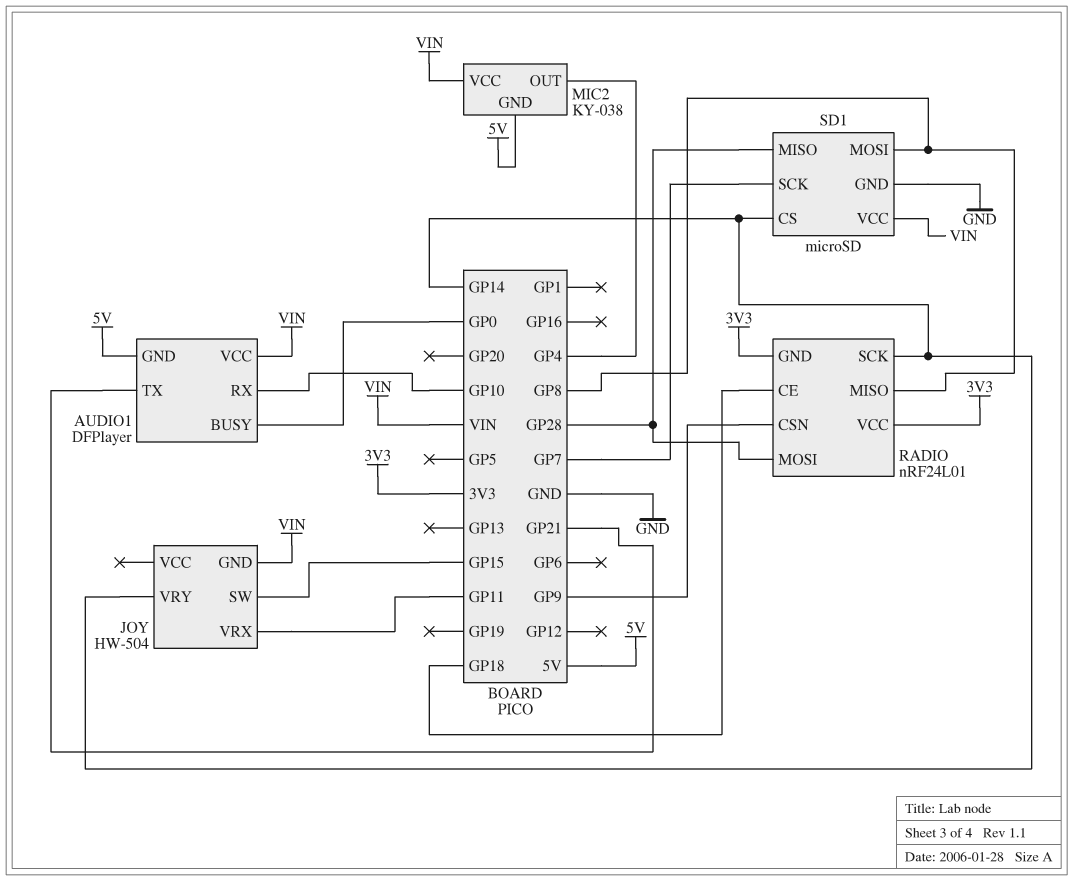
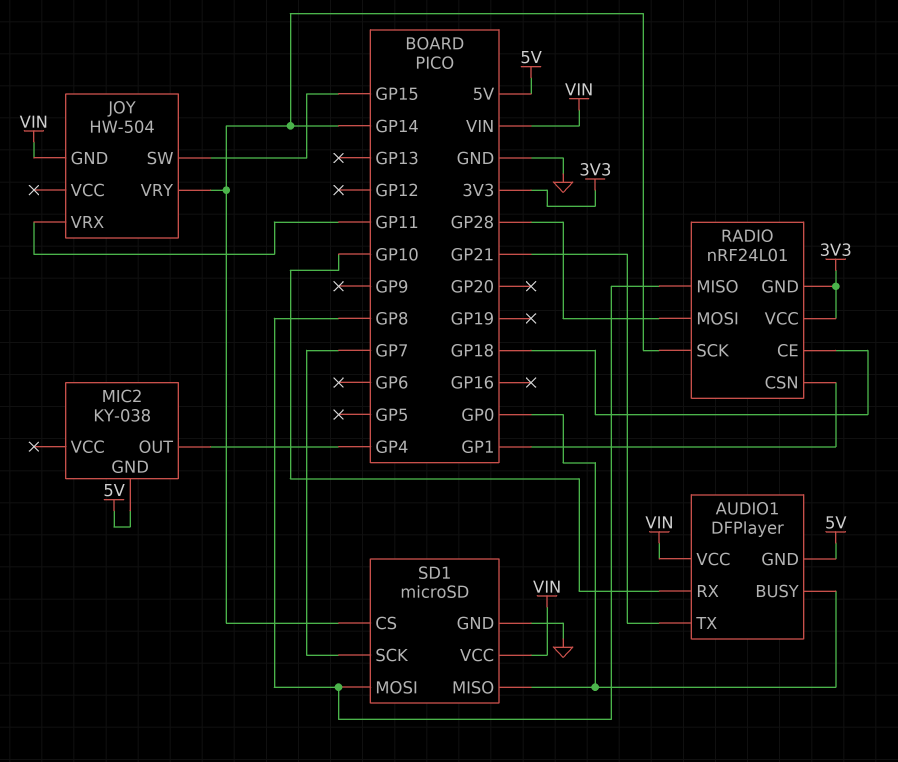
MIC2 pin VCC: VIN -> none
RADIO pin CSN: GP9 -> GP1
SD1 pin MISO: GP28 -> GP0

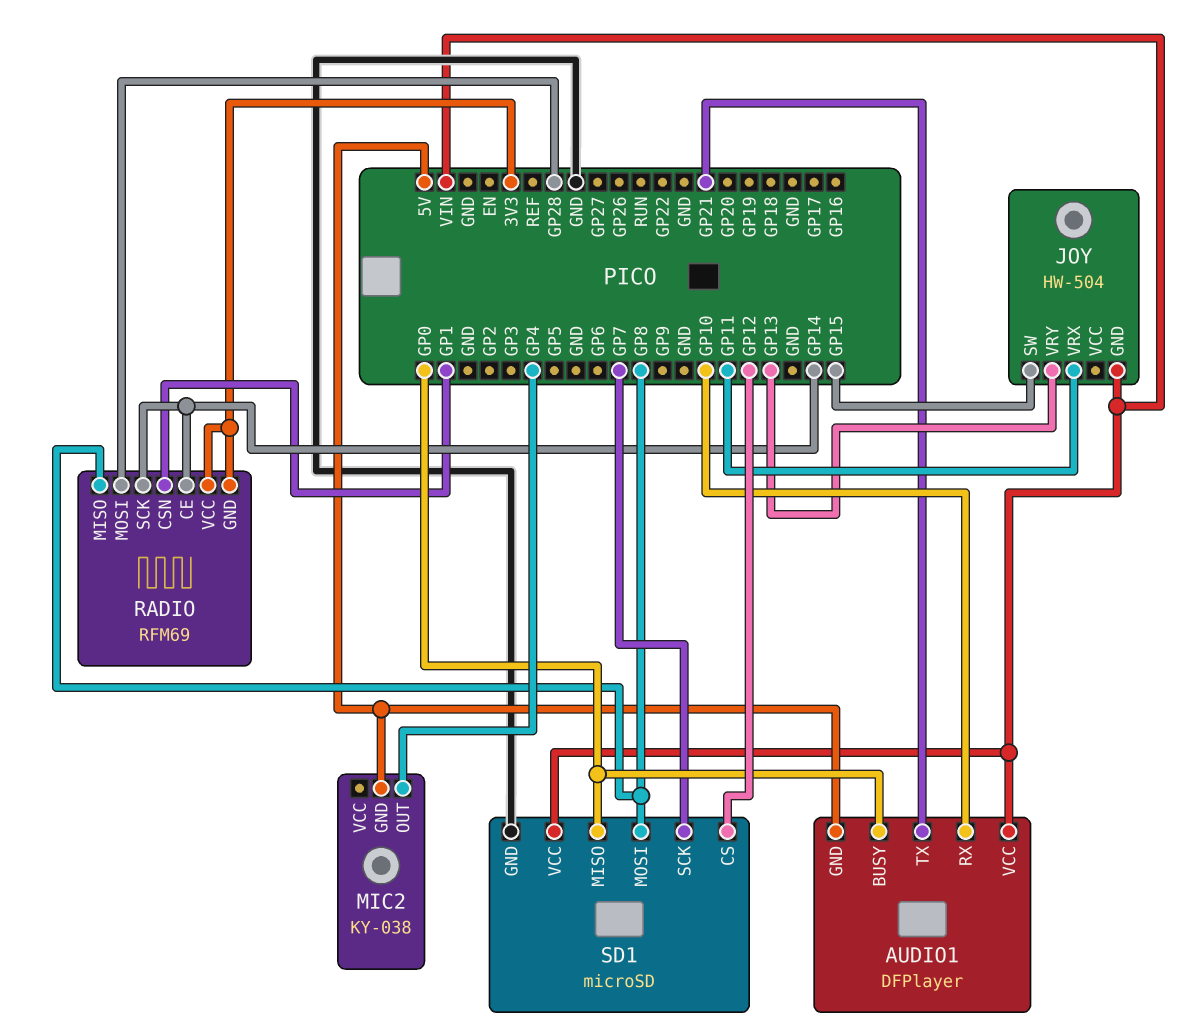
JOY pin VRY: GP14 -> GP13
RADIO: nRF24L01 -> RFM69
RADIO pin CE: GP18 -> GP14
SD1 pin CS: GP14 -> GP12

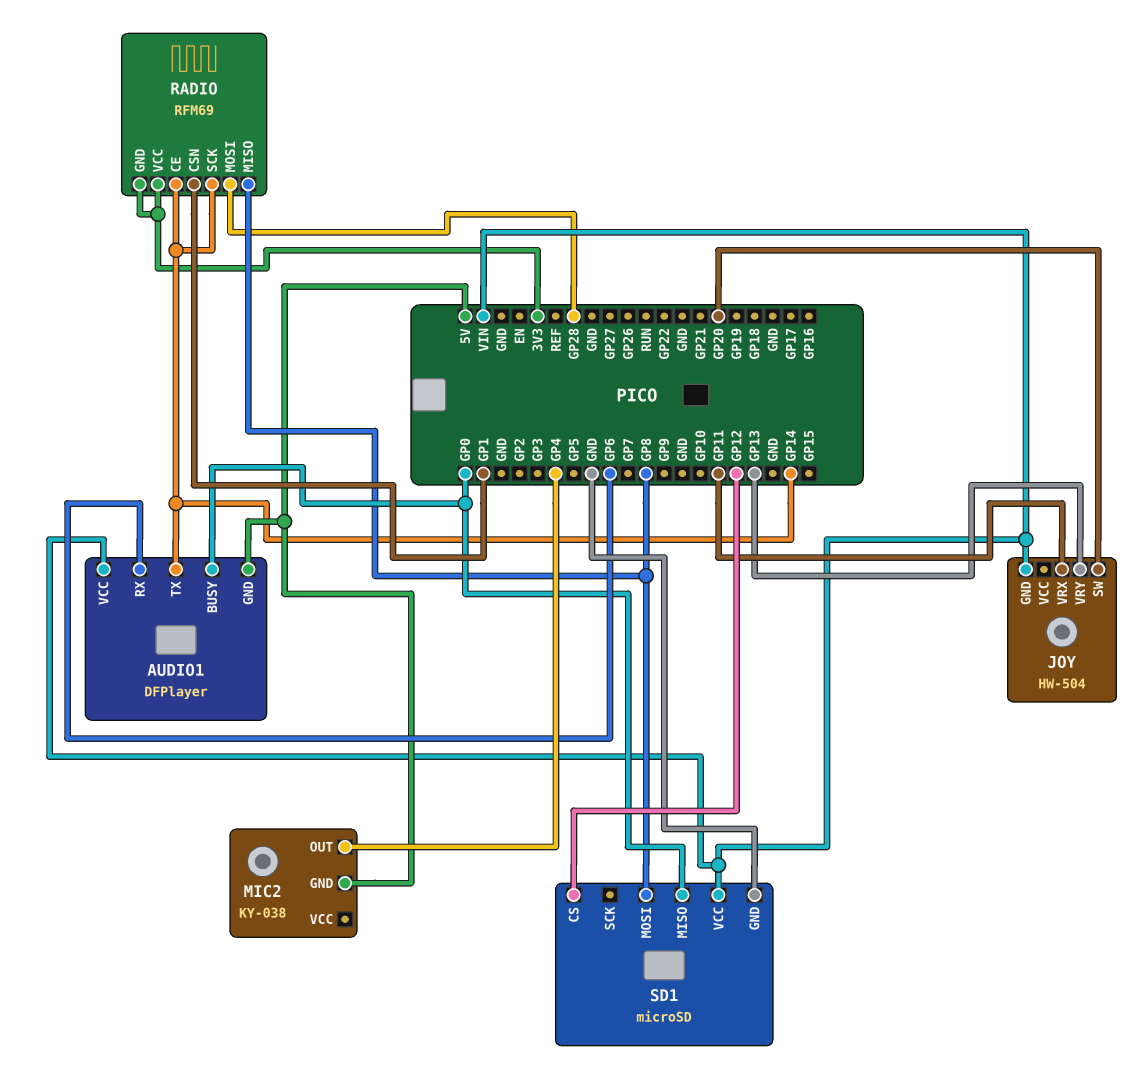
AUDIO1 pin RX: GP10 -> GP6
AUDIO1 pin TX: GP21 -> GP14
JOY pin SW: GP15 -> GP20
SD1 pin SCK: GP7 -> none

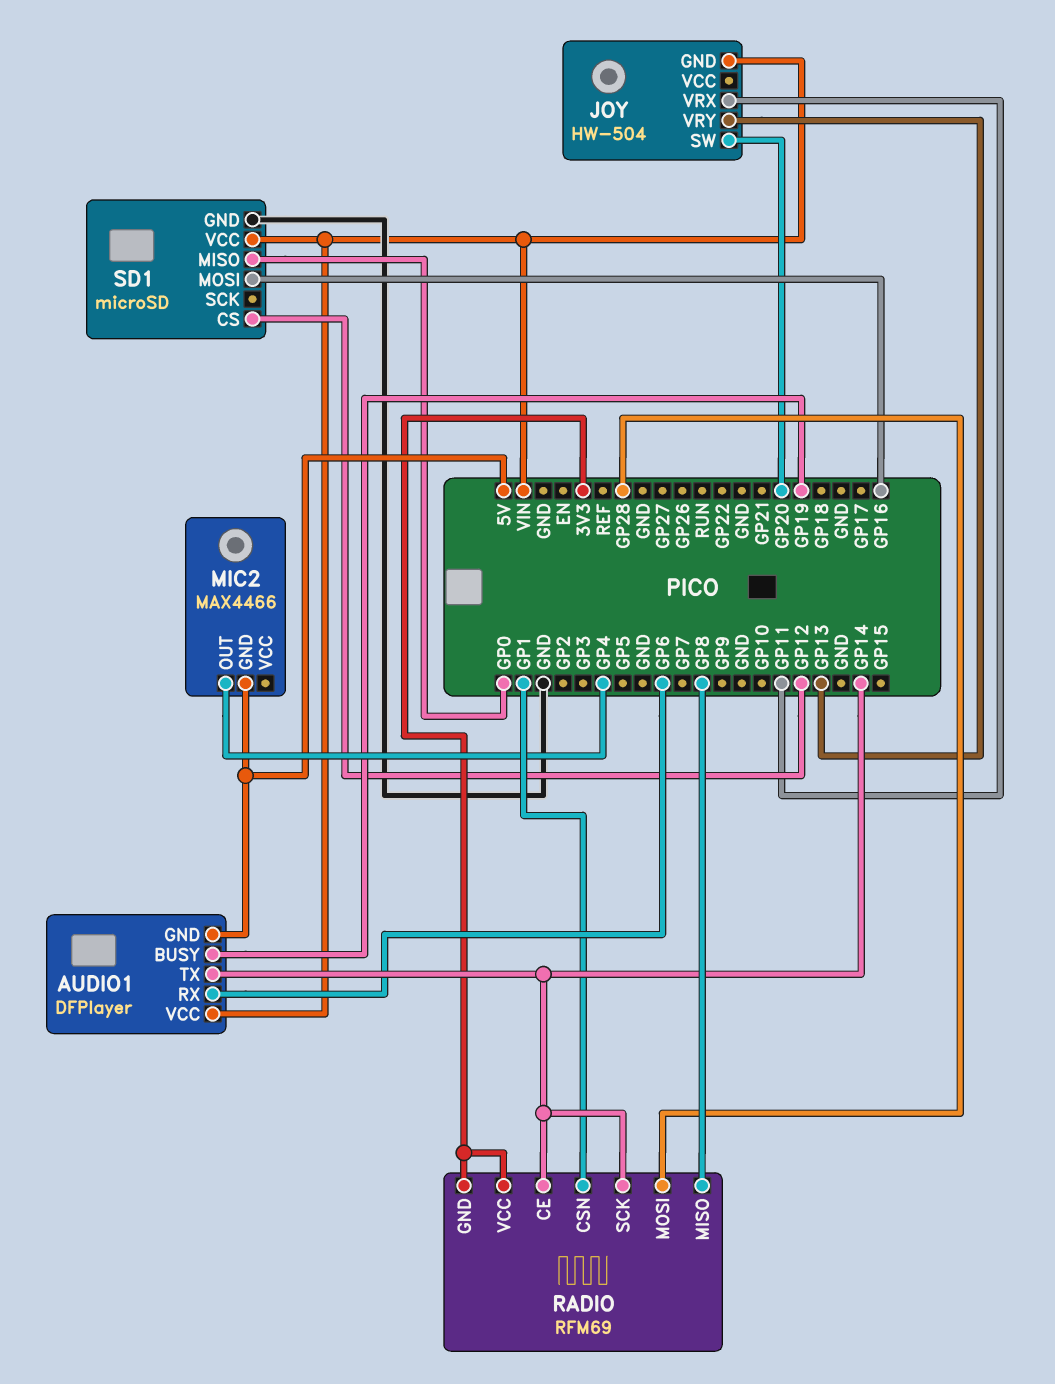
AUDIO1 pin BUSY: GP0 -> GP19
MIC2: KY-038 -> MAX4466
SD1 pin MOSI: GP8 -> GP16

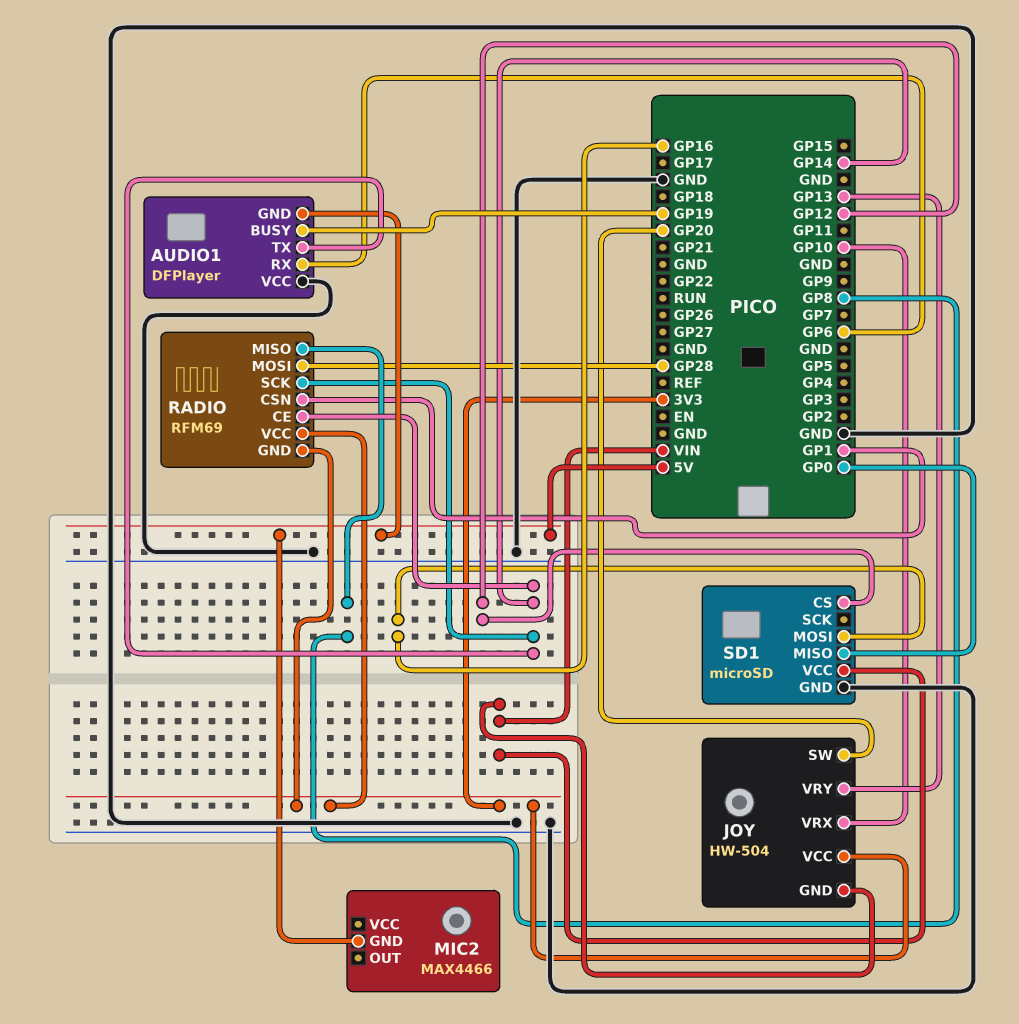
AUDIO1 pin VCC: VIN -> GND
JOY pin VCC: none -> 3V3
JOY pin VRX: GP11 -> GP10
MIC2 pin OUT: GP4 -> none

